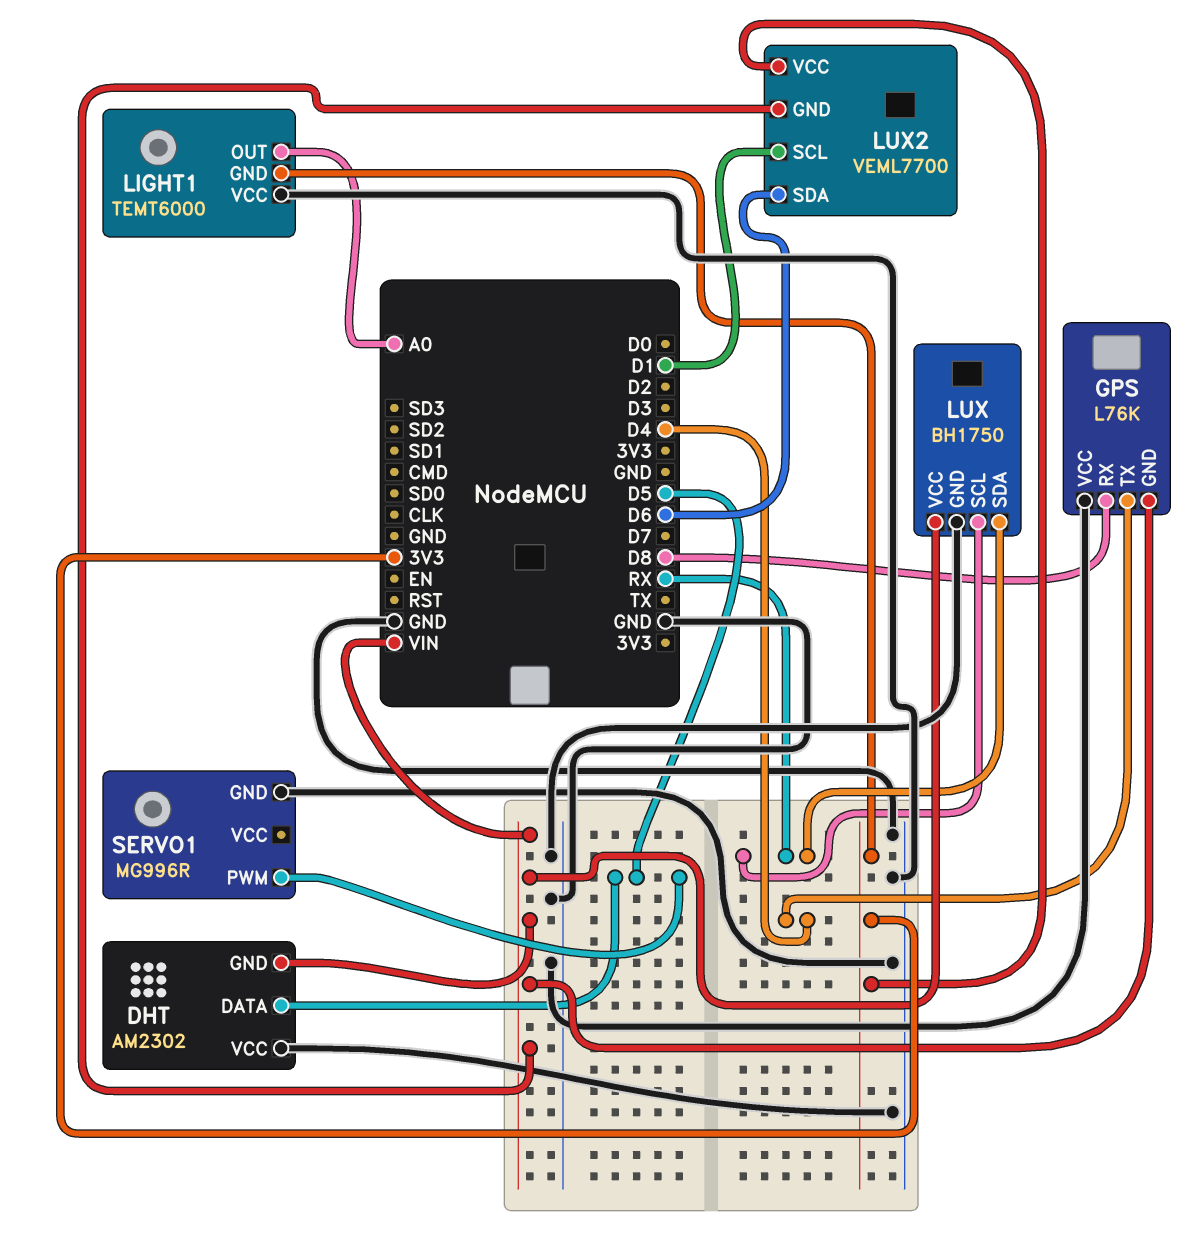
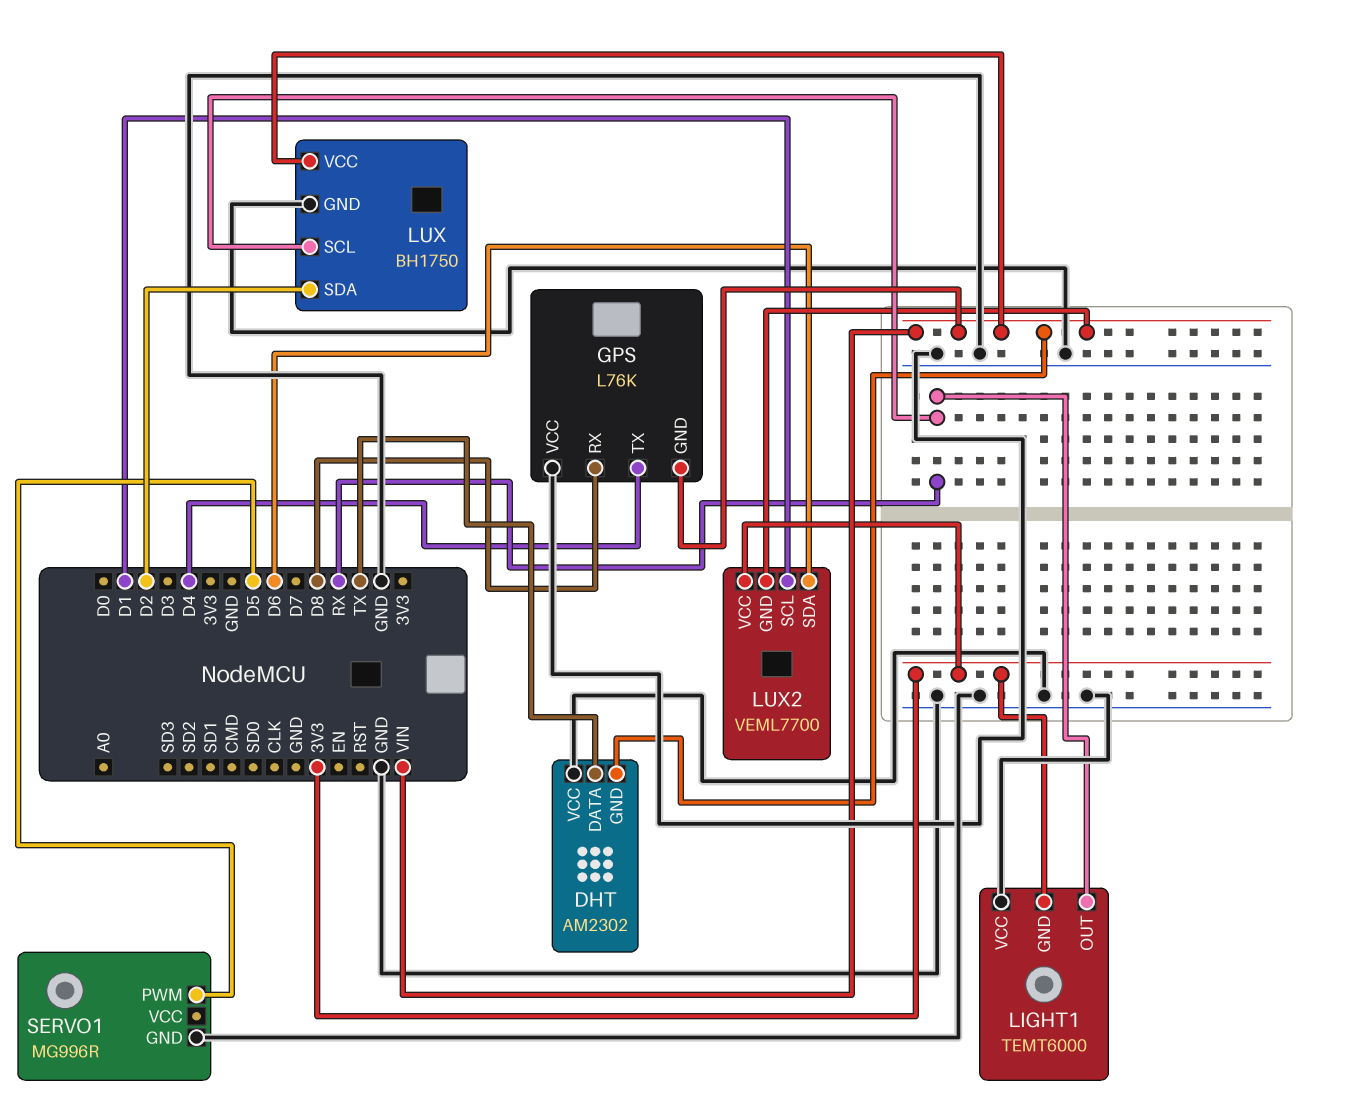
DHT pin DATA: D5 -> TX
LIGHT1 pin OUT: A0 -> RX
LUX pin SDA: RX -> D2

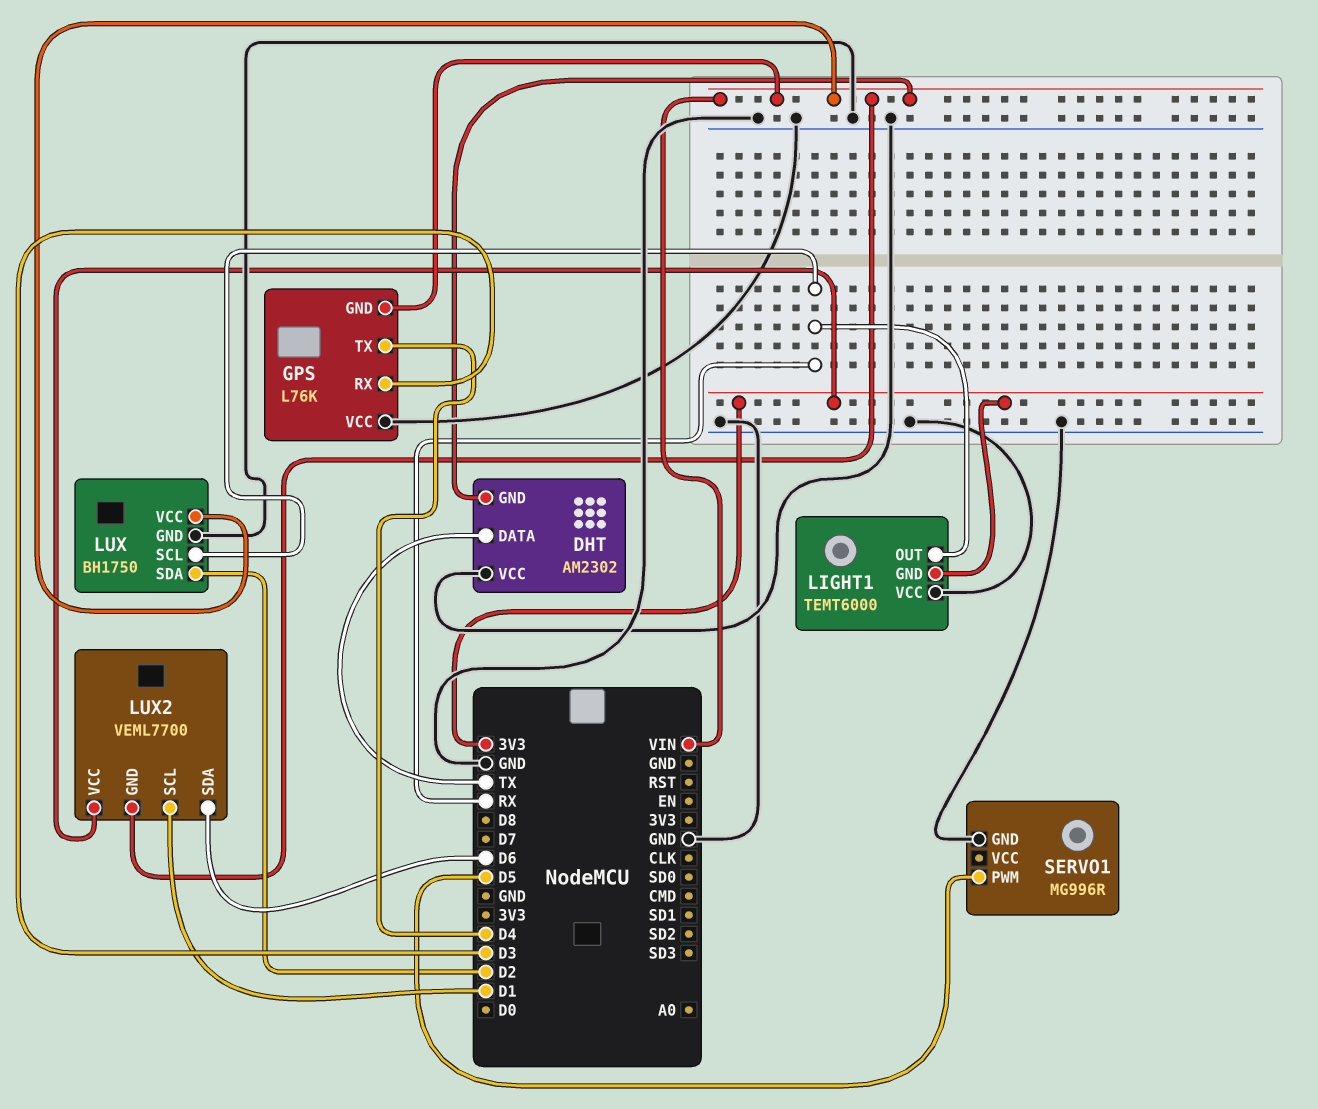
GPS pin RX: D8 -> D3

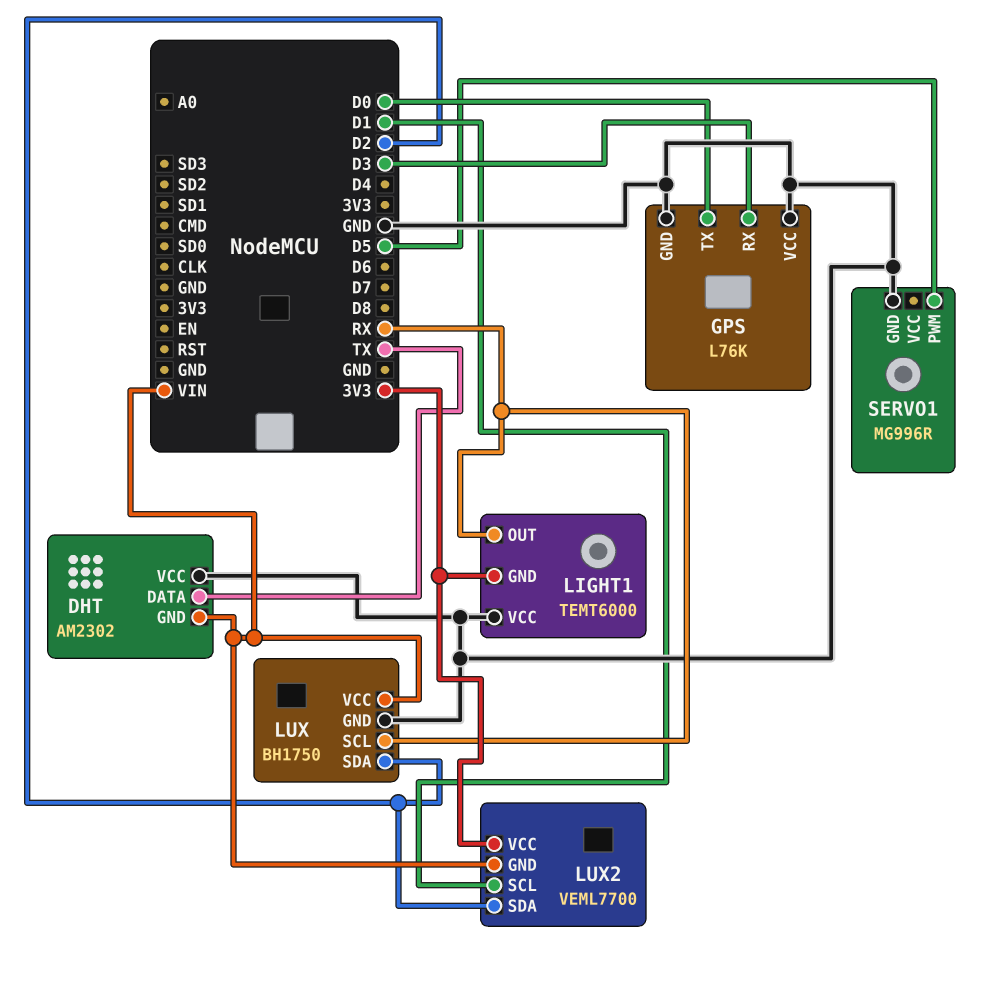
GPS pin GND: VIN -> GND
GPS pin TX: D4 -> D0
LUX2 pin SDA: D6 -> D2

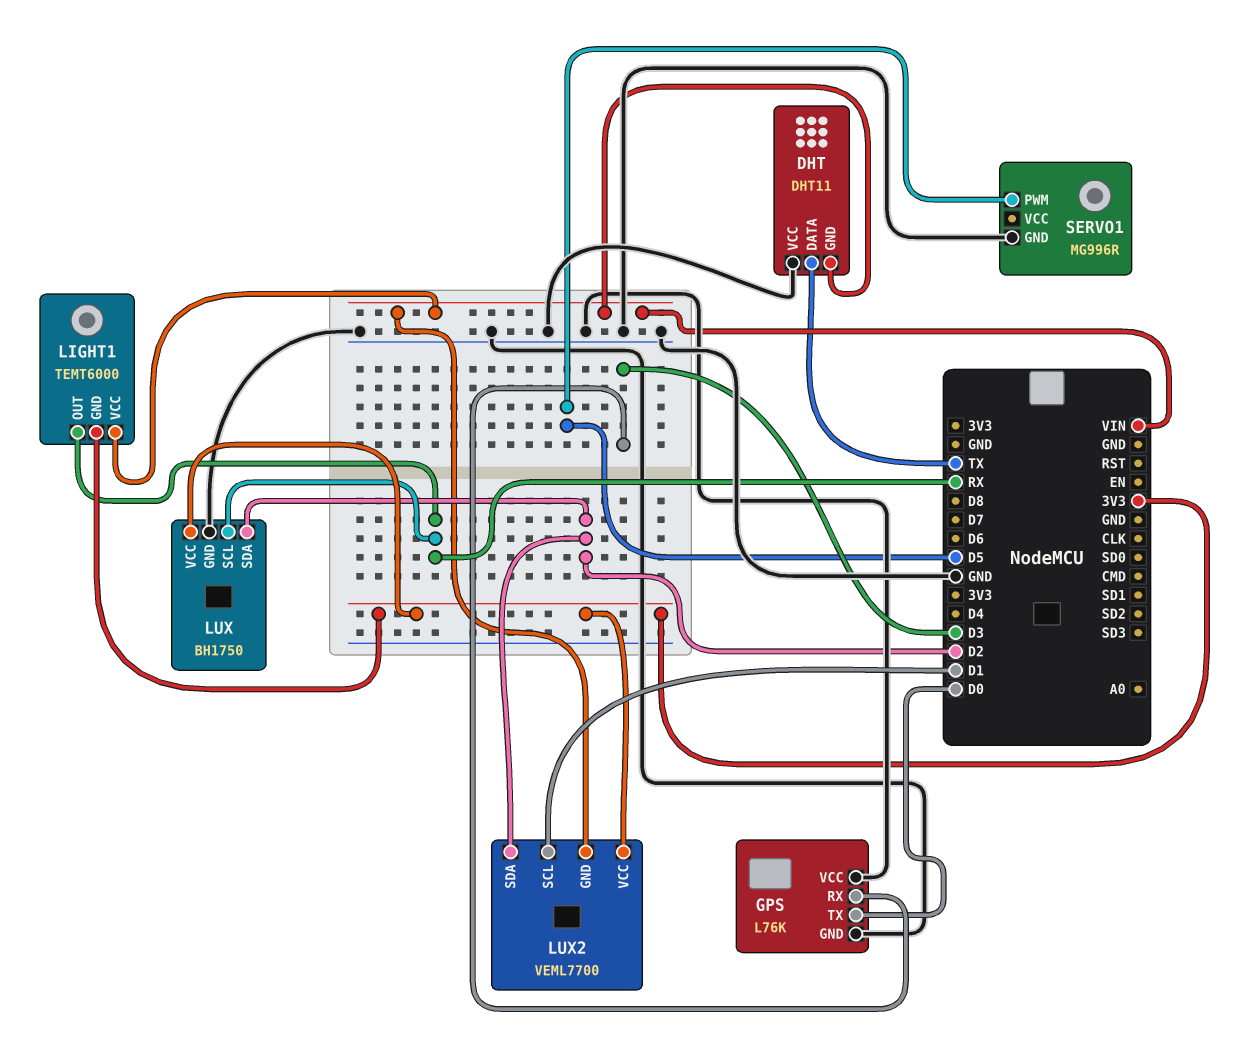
DHT: AM2302 -> DHT11
LIGHT1 pin VCC: GND -> VIN
LUX pin VCC: VIN -> 3V3

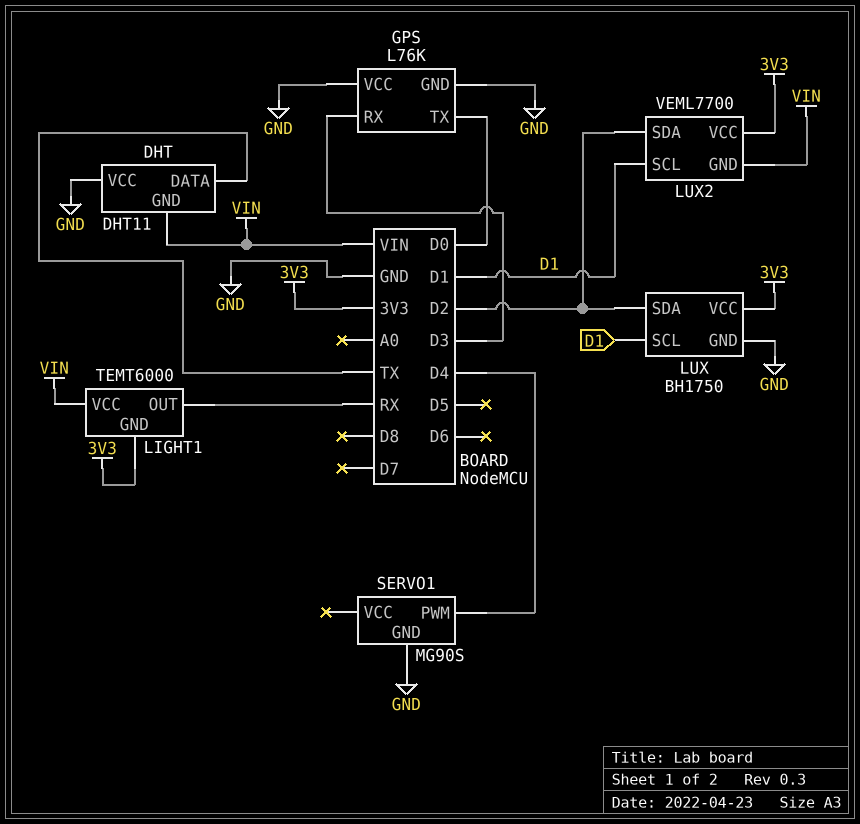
LUX pin SCL: RX -> D1
SERVO1: MG996R -> MG90S
SERVO1 pin PWM: D5 -> D4

